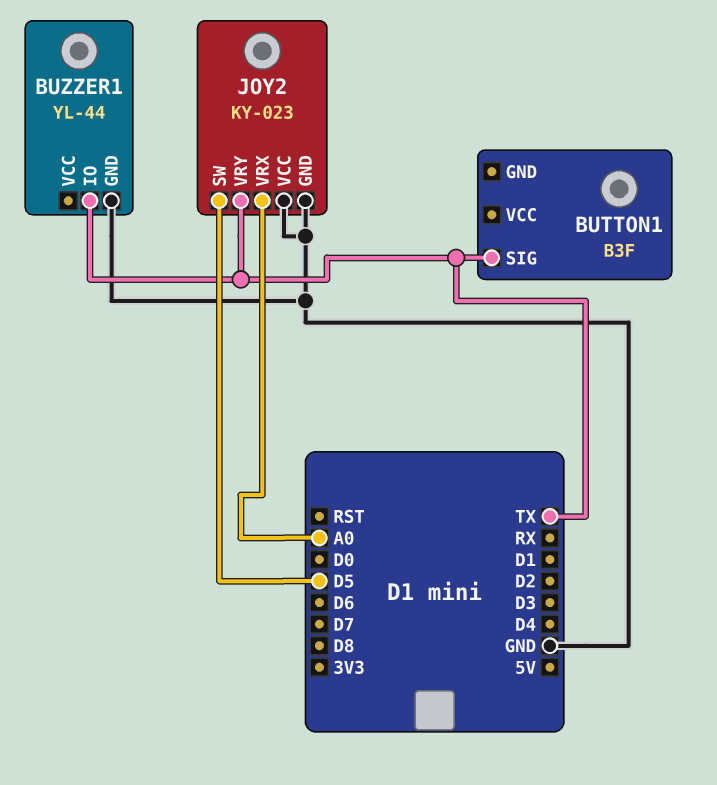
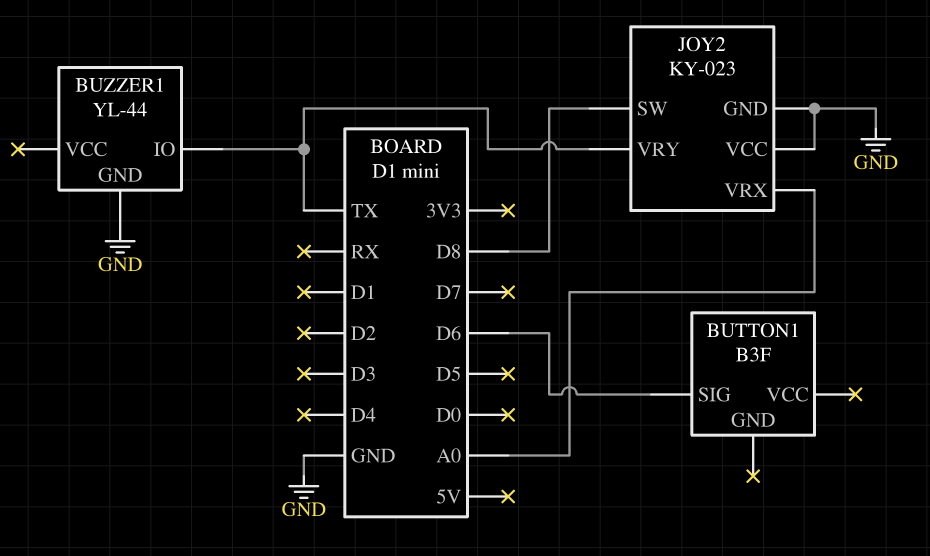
BUTTON1 pin SIG: TX -> D6
JOY2 pin SW: D5 -> D8

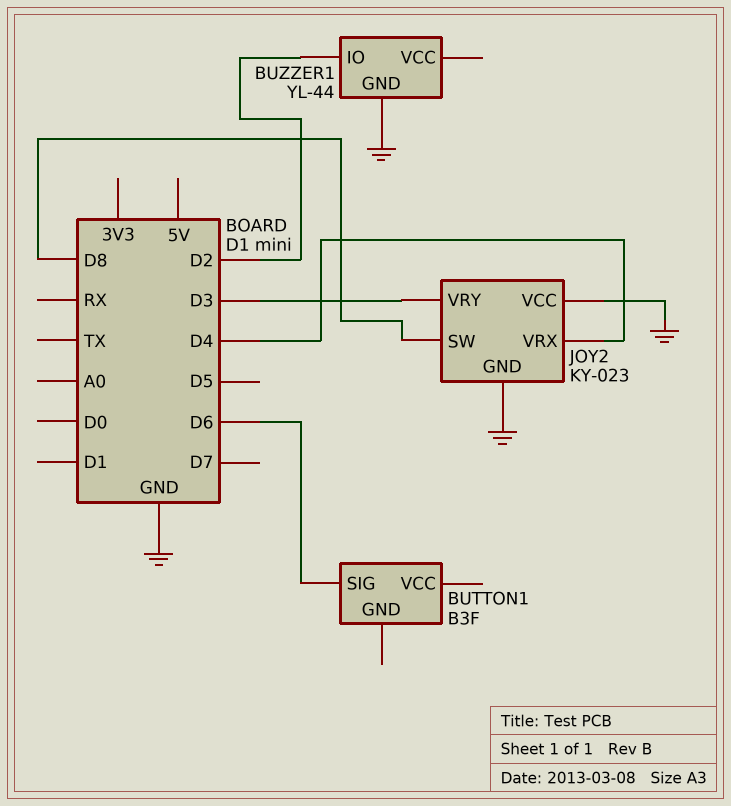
BUZZER1 pin IO: TX -> D2
JOY2 pin VRX: A0 -> D4
JOY2 pin VRY: TX -> D3

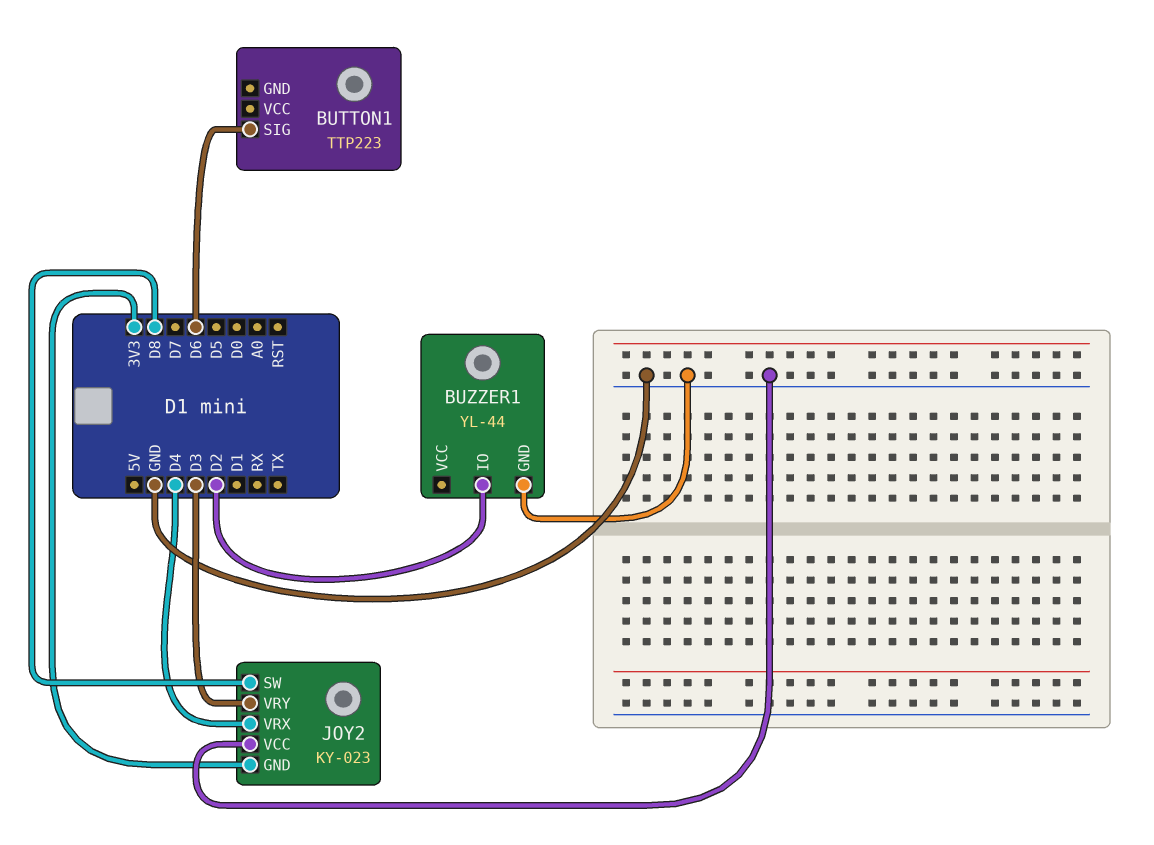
BUTTON1: B3F -> TTP223
JOY2 pin GND: GND -> 3V3

